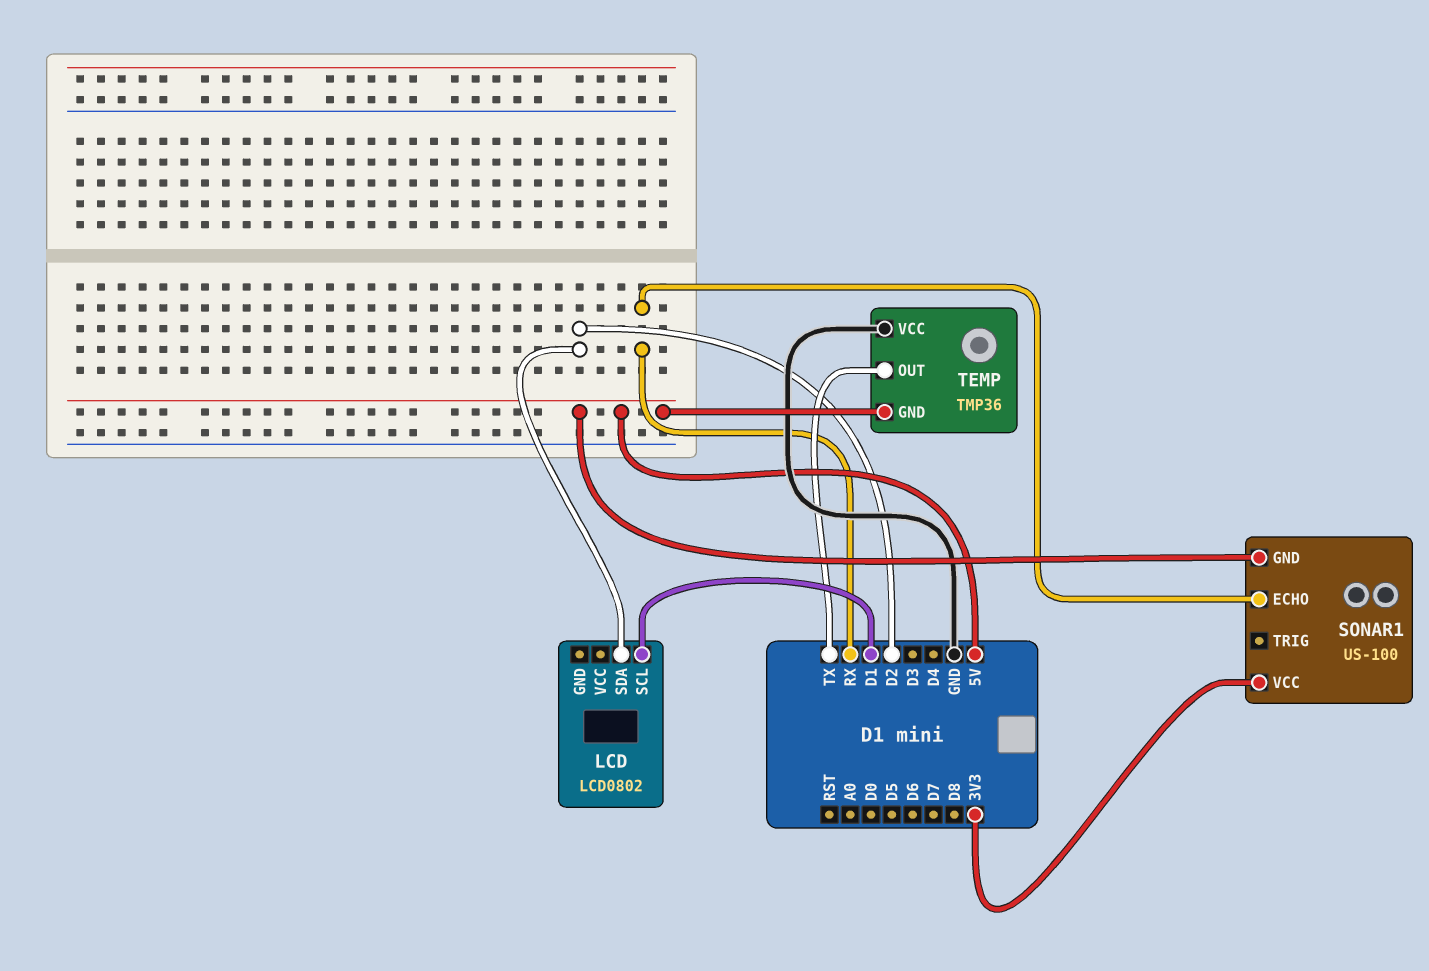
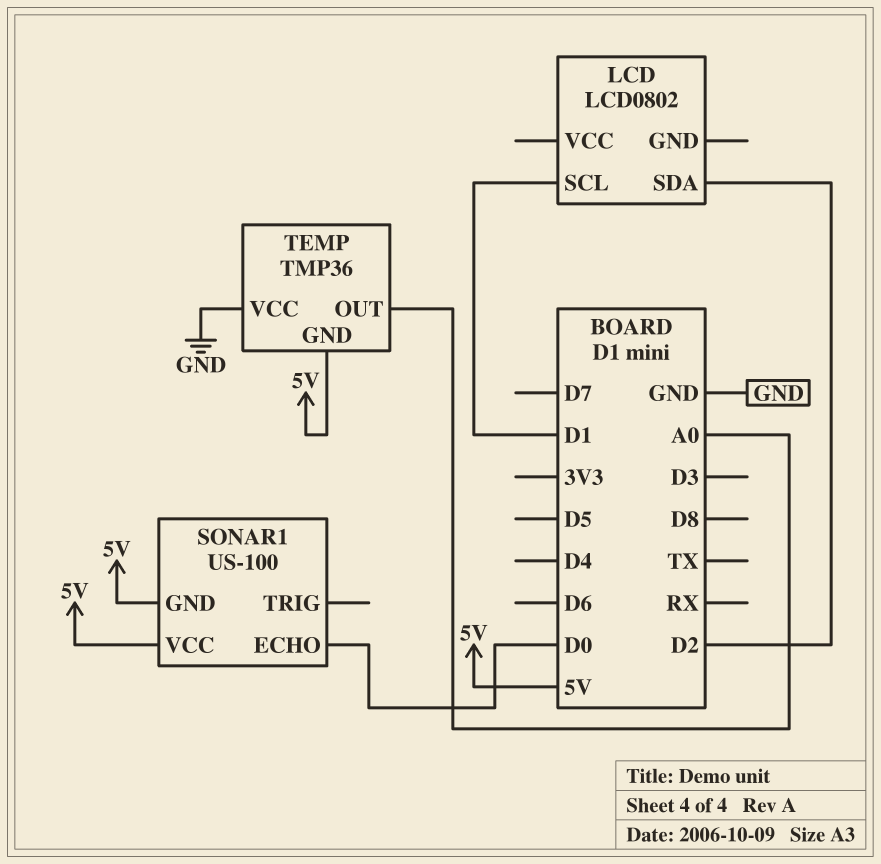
SONAR1 pin ECHO: RX -> D0
SONAR1 pin VCC: 3V3 -> 5V
TEMP pin OUT: TX -> A0

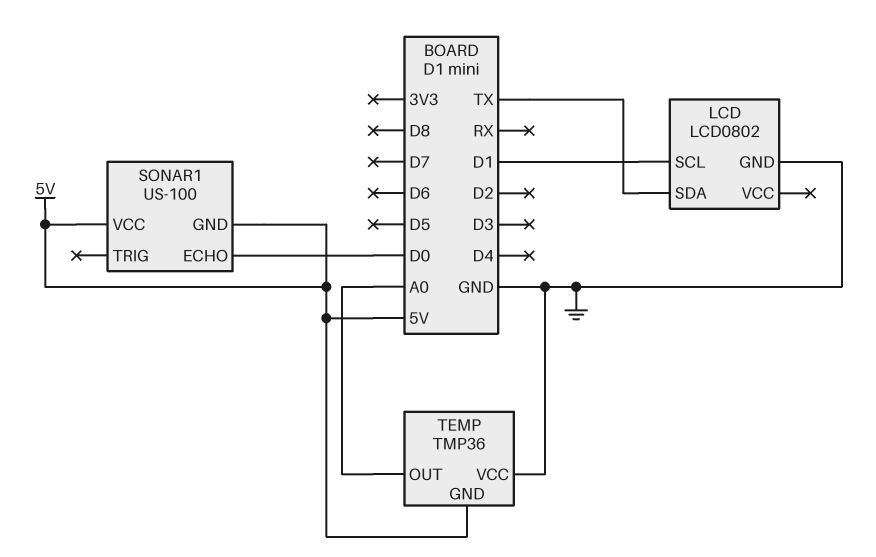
LCD pin GND: none -> GND
LCD pin SDA: D2 -> TX

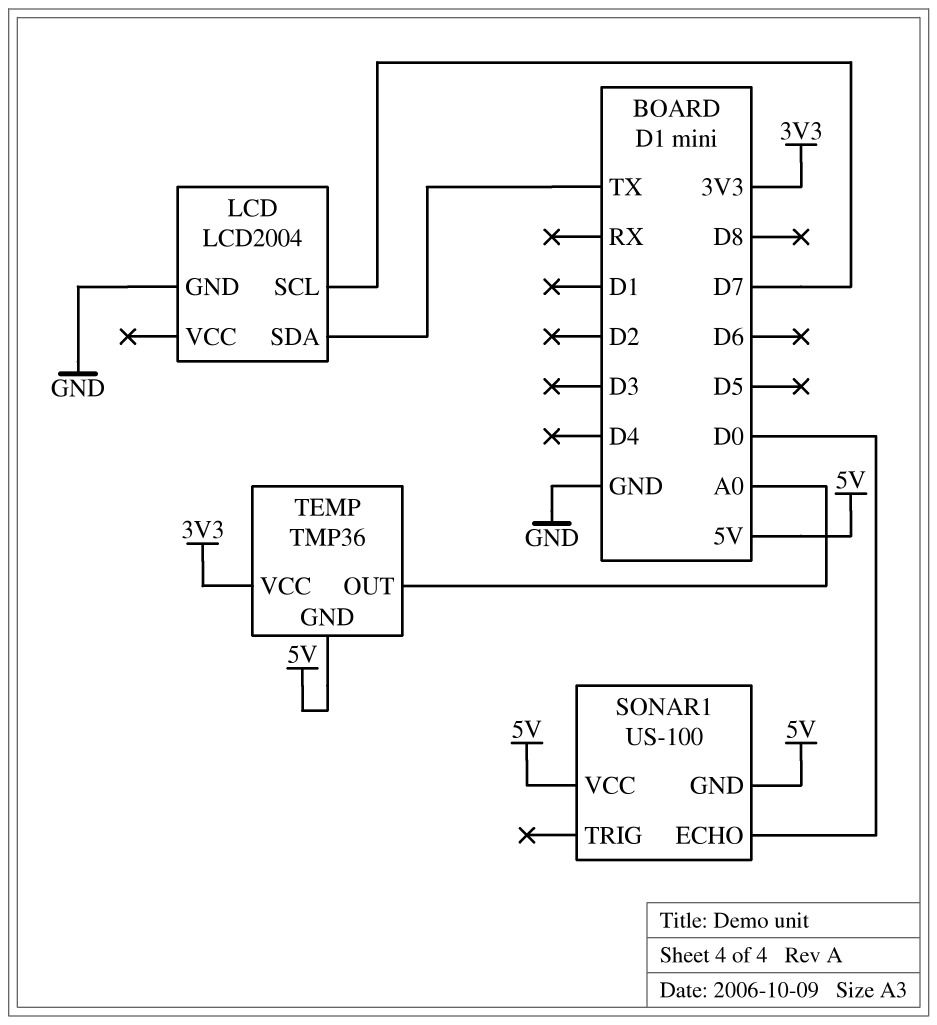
LCD: LCD0802 -> LCD2004
LCD pin SCL: D1 -> D7
TEMP pin VCC: GND -> 3V3

